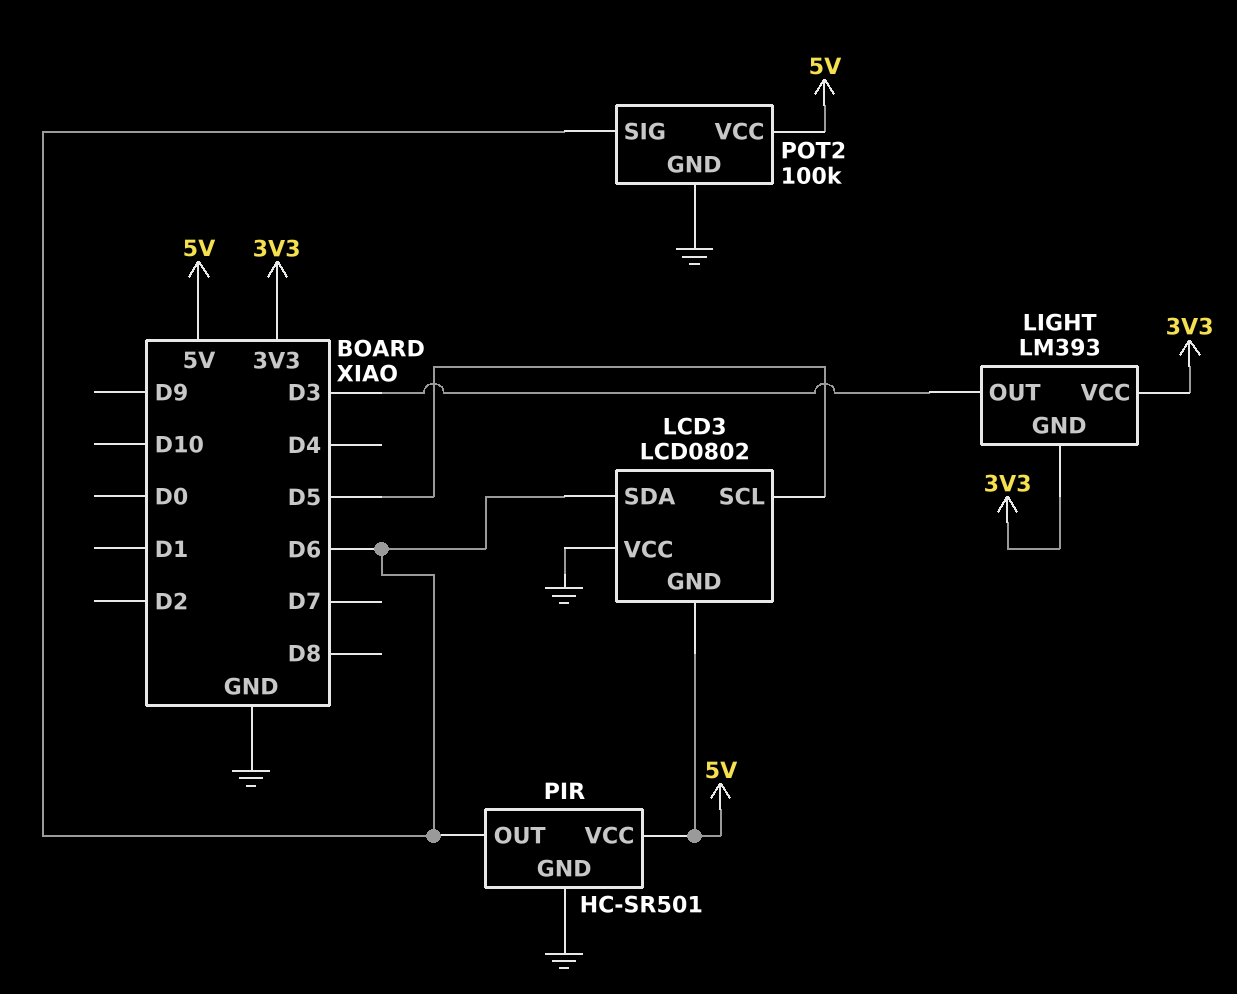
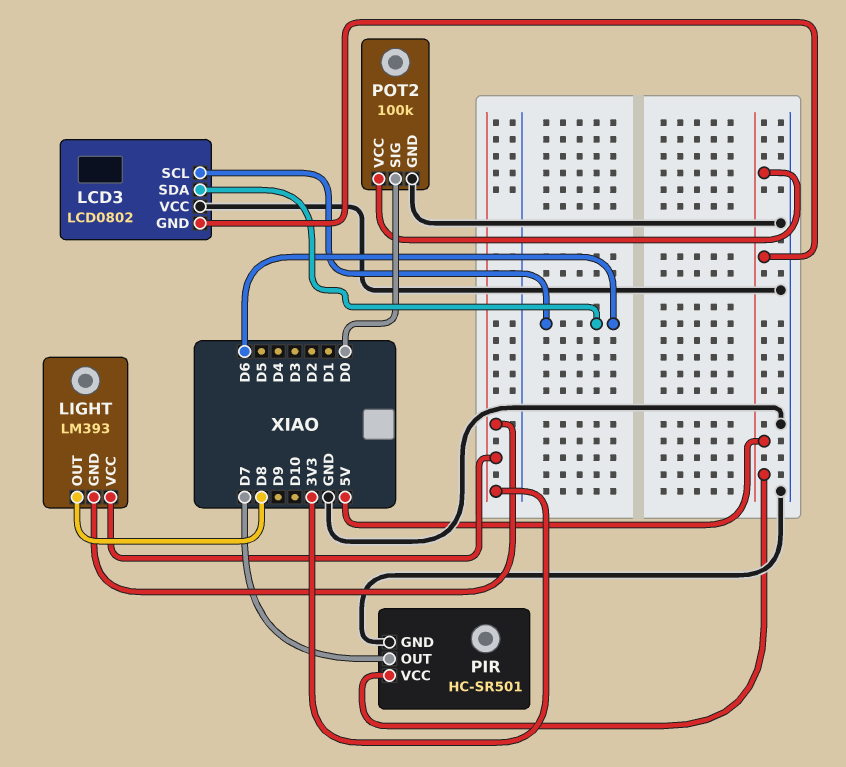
LCD3 pin SCL: D5 -> D6
LIGHT pin OUT: D3 -> D8
PIR pin OUT: D6 -> D7
POT2 pin SIG: D6 -> D0

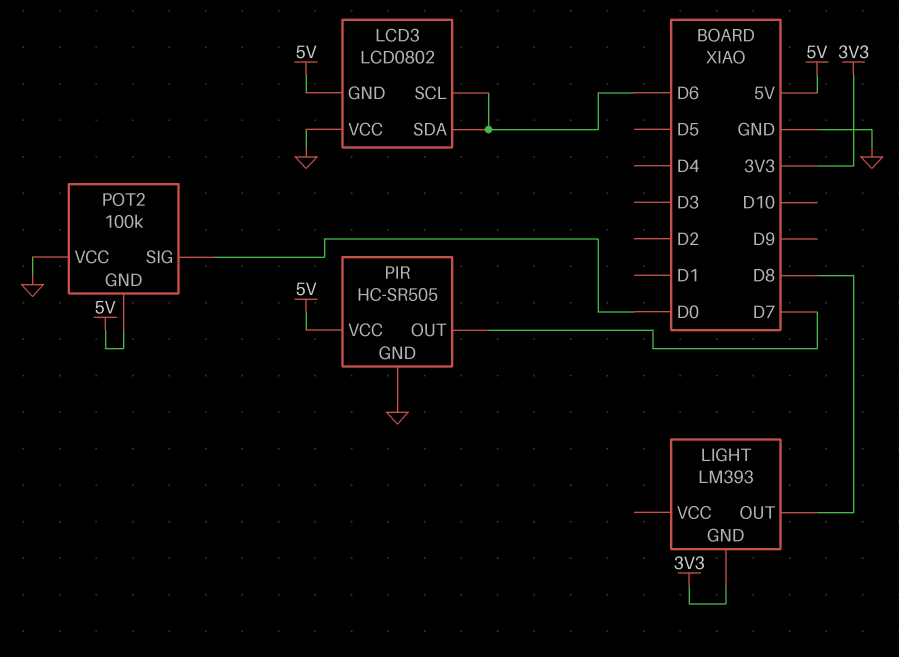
LIGHT pin VCC: 3V3 -> none
PIR: HC-SR501 -> HC-SR505
POT2 pin GND: GND -> 5V
POT2 pin VCC: 5V -> GND

